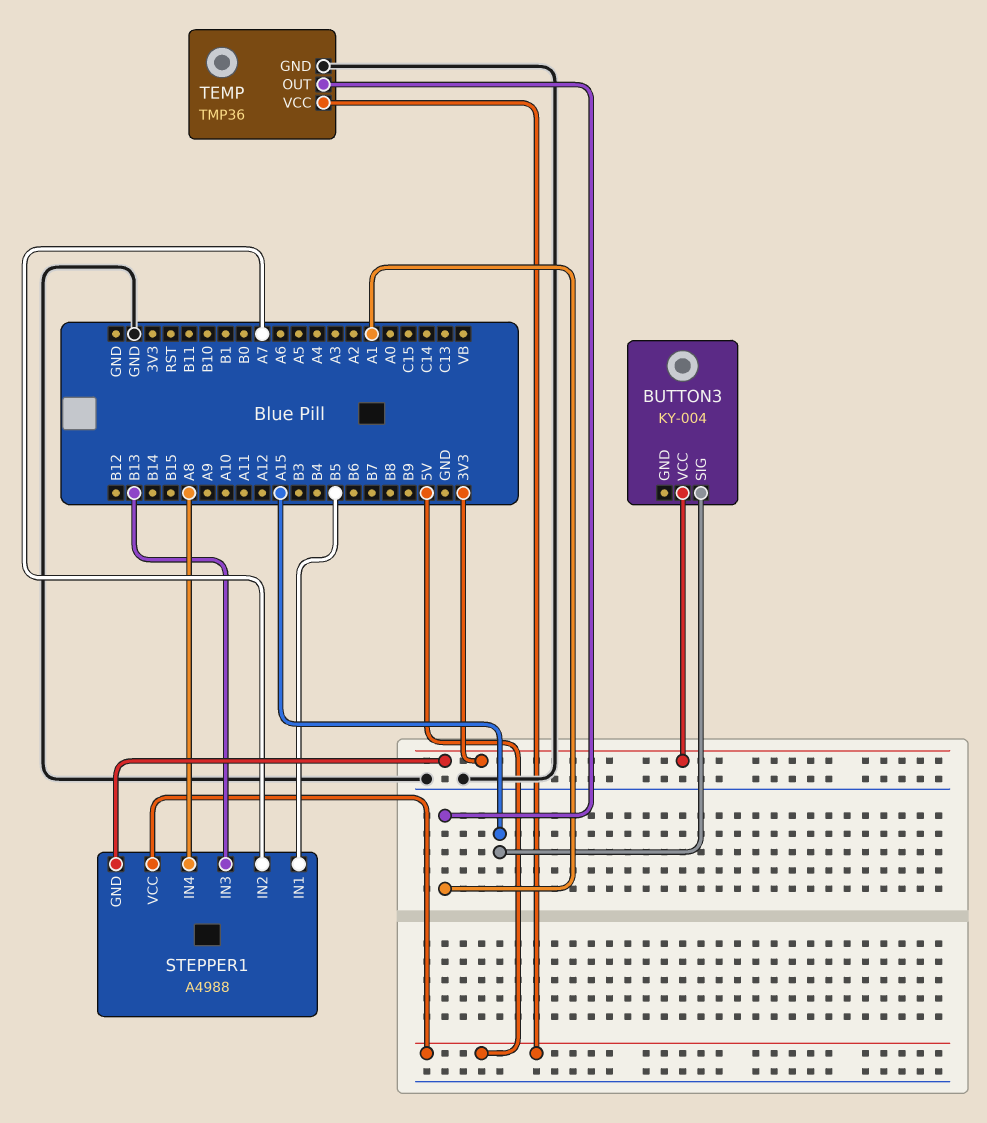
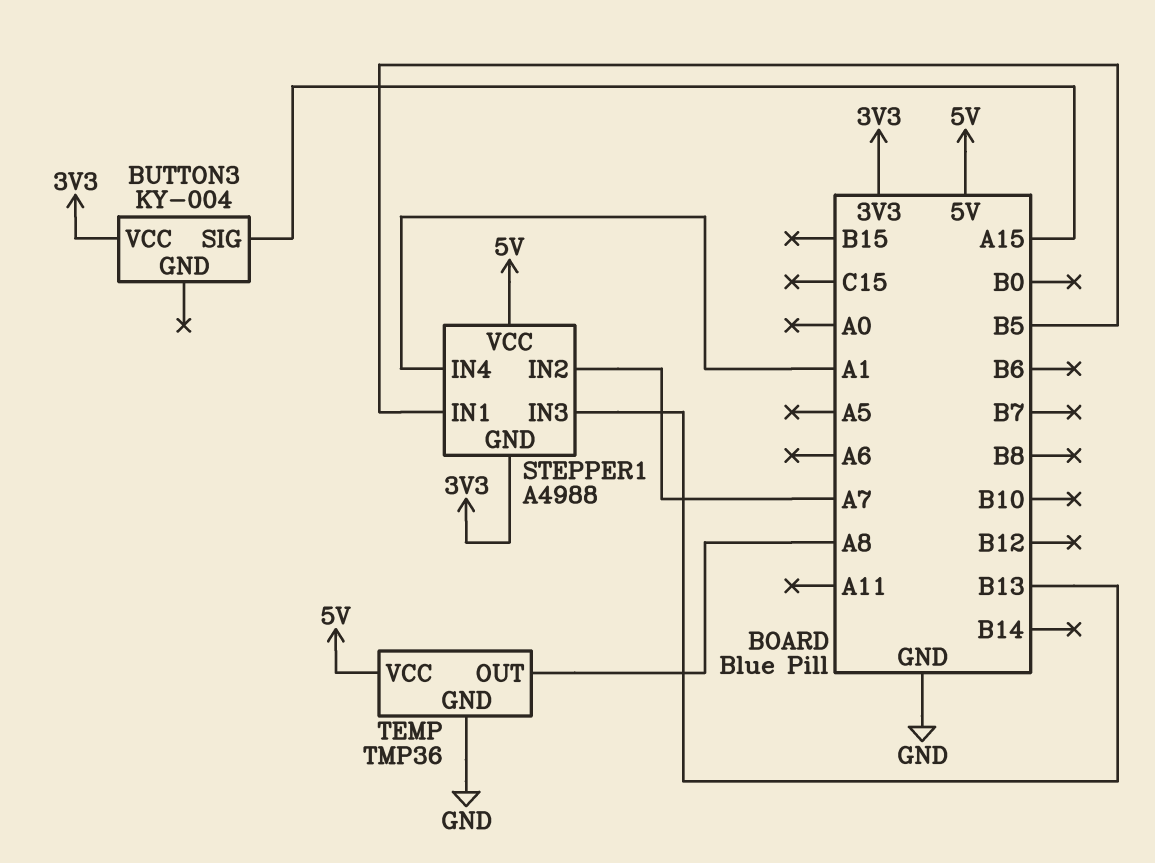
STEPPER1 pin IN4: A8 -> A1
TEMP pin OUT: A1 -> A8

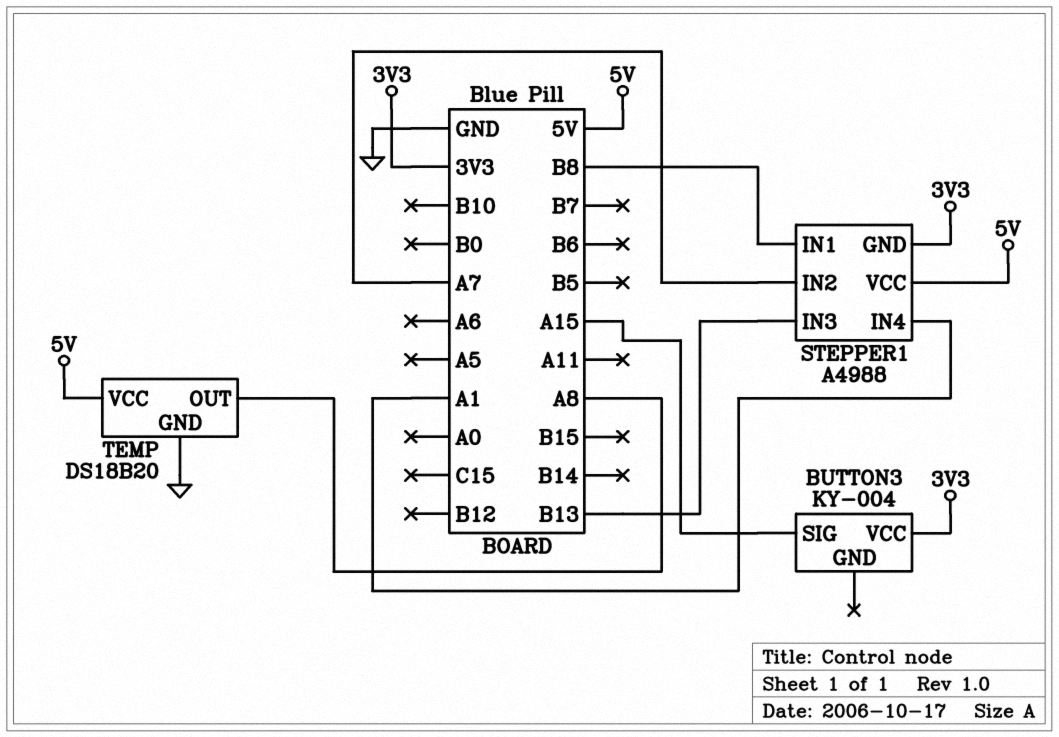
STEPPER1 pin IN1: B5 -> B8
TEMP: TMP36 -> DS18B20

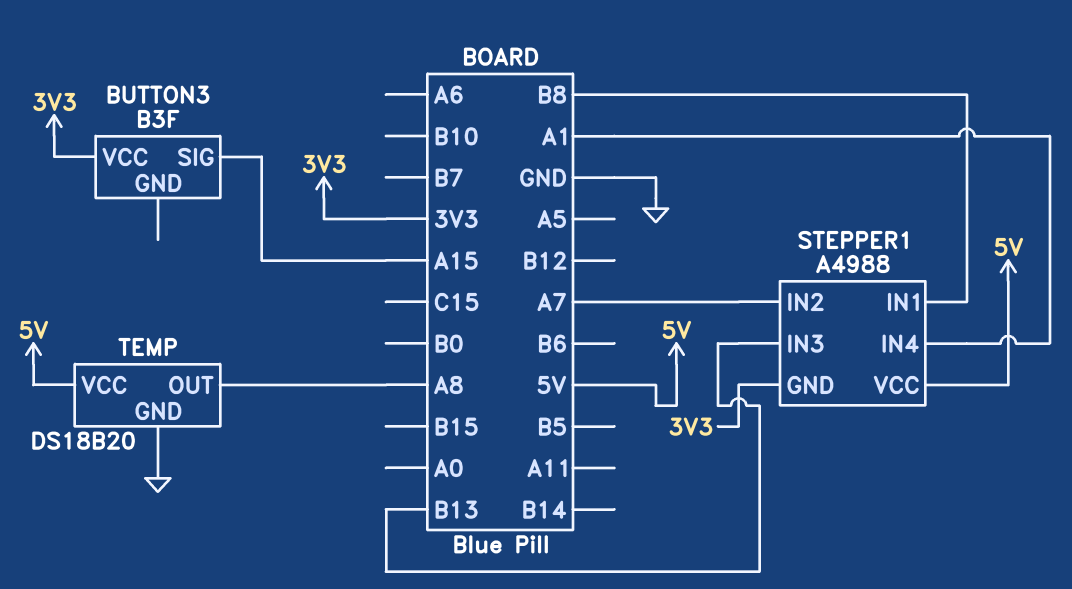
BUTTON3: KY-004 -> B3F

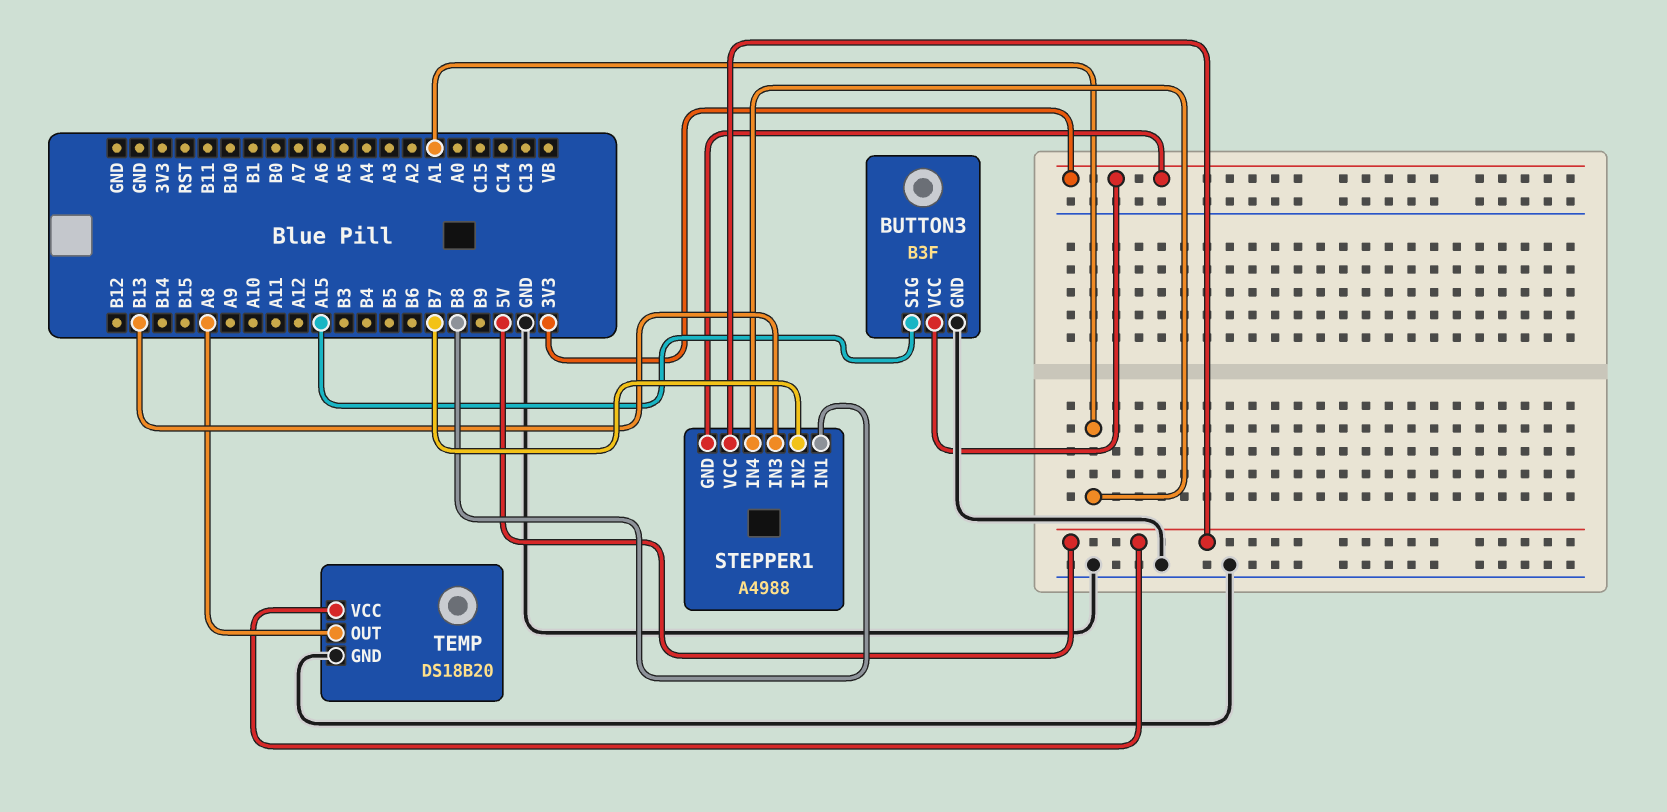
BUTTON3 pin GND: none -> GND
STEPPER1 pin IN2: A7 -> B7

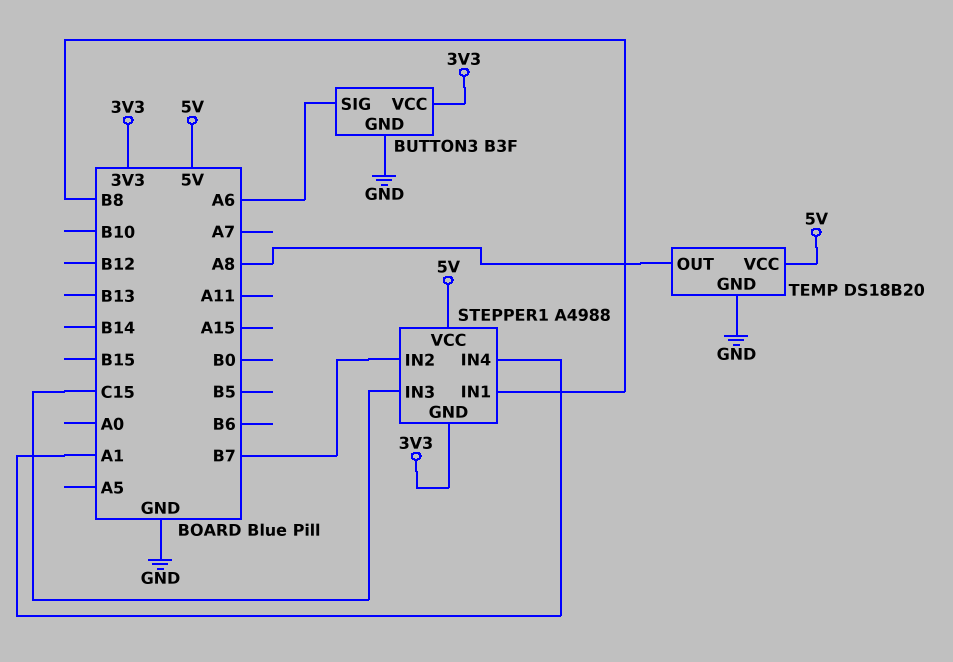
BUTTON3 pin SIG: A15 -> A6
STEPPER1 pin IN3: B13 -> C15

